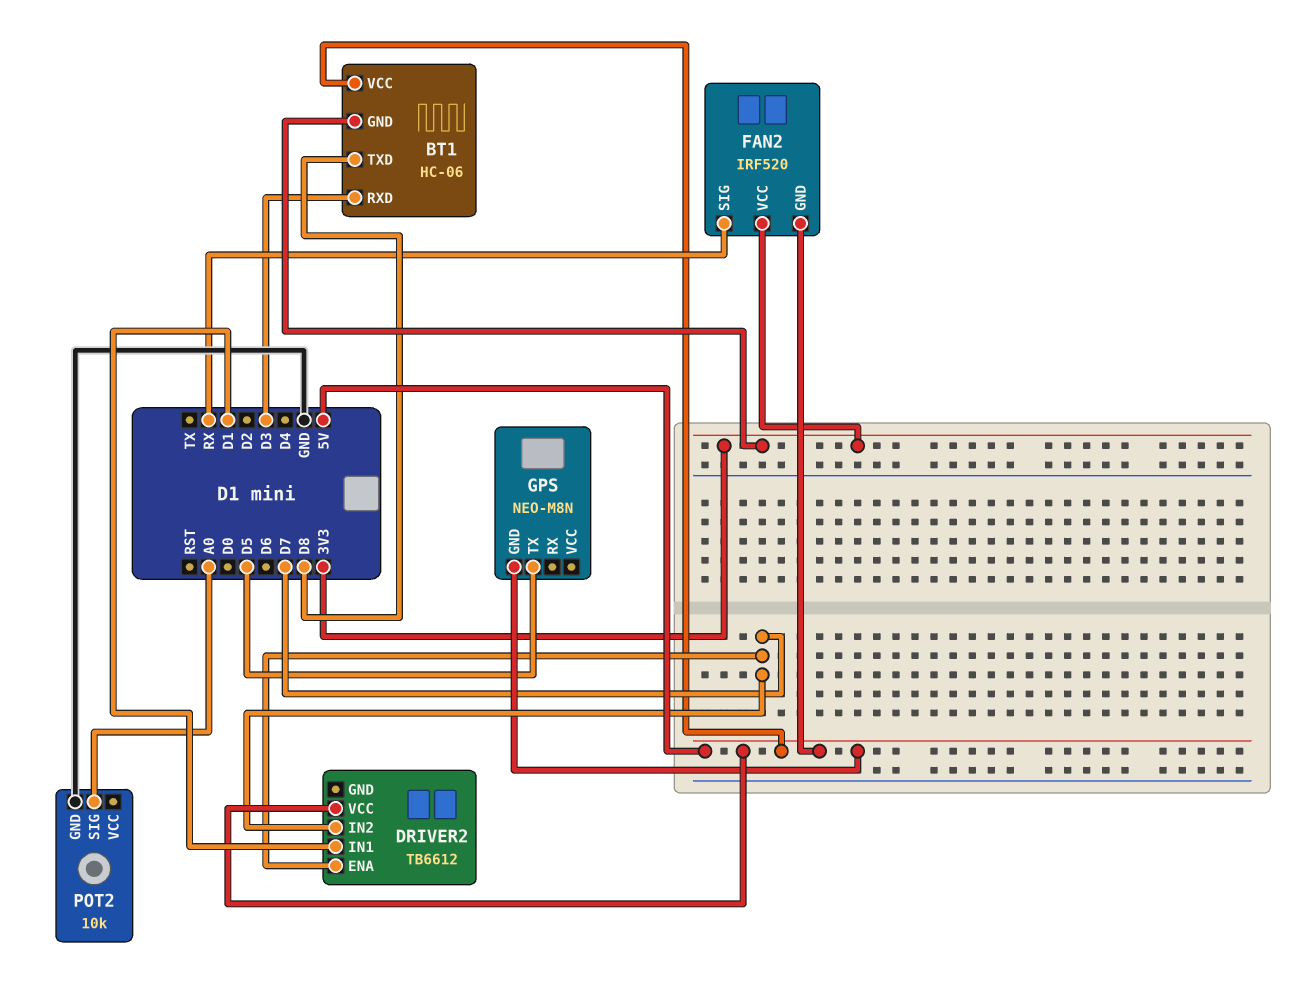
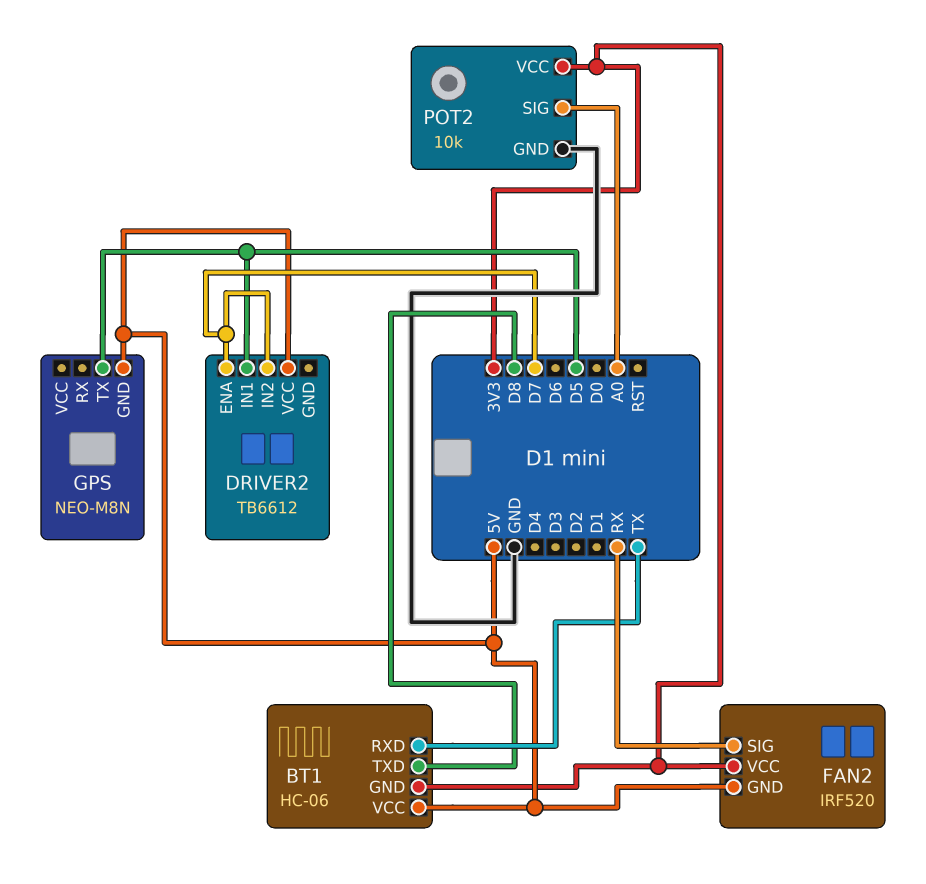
BT1 pin RXD: D3 -> TX
DRIVER2 pin IN1: D1 -> D5
POT2 pin VCC: none -> 3V3

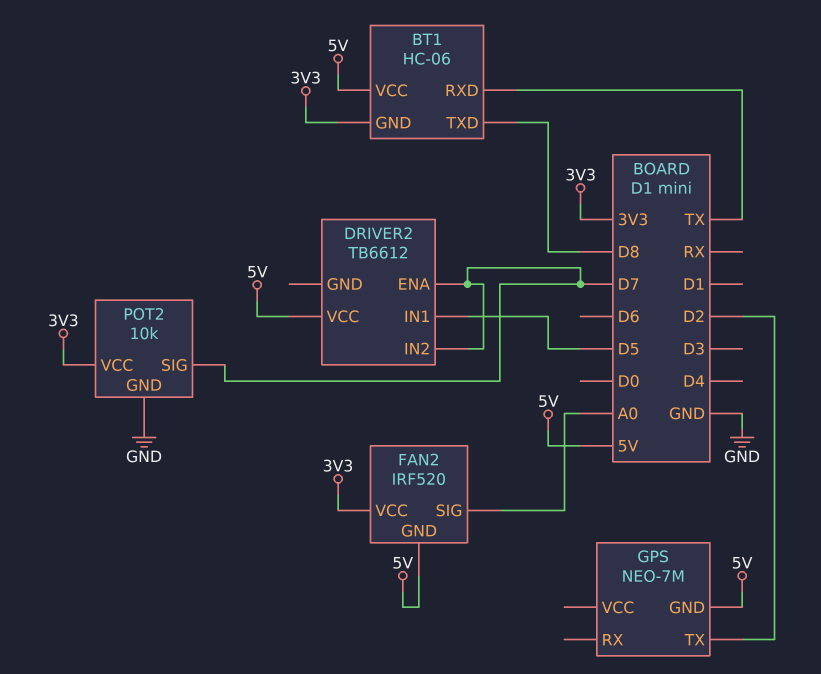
FAN2 pin SIG: RX -> A0
GPS: NEO-M8N -> NEO-7M
GPS pin TX: D5 -> D2
POT2 pin SIG: A0 -> D7

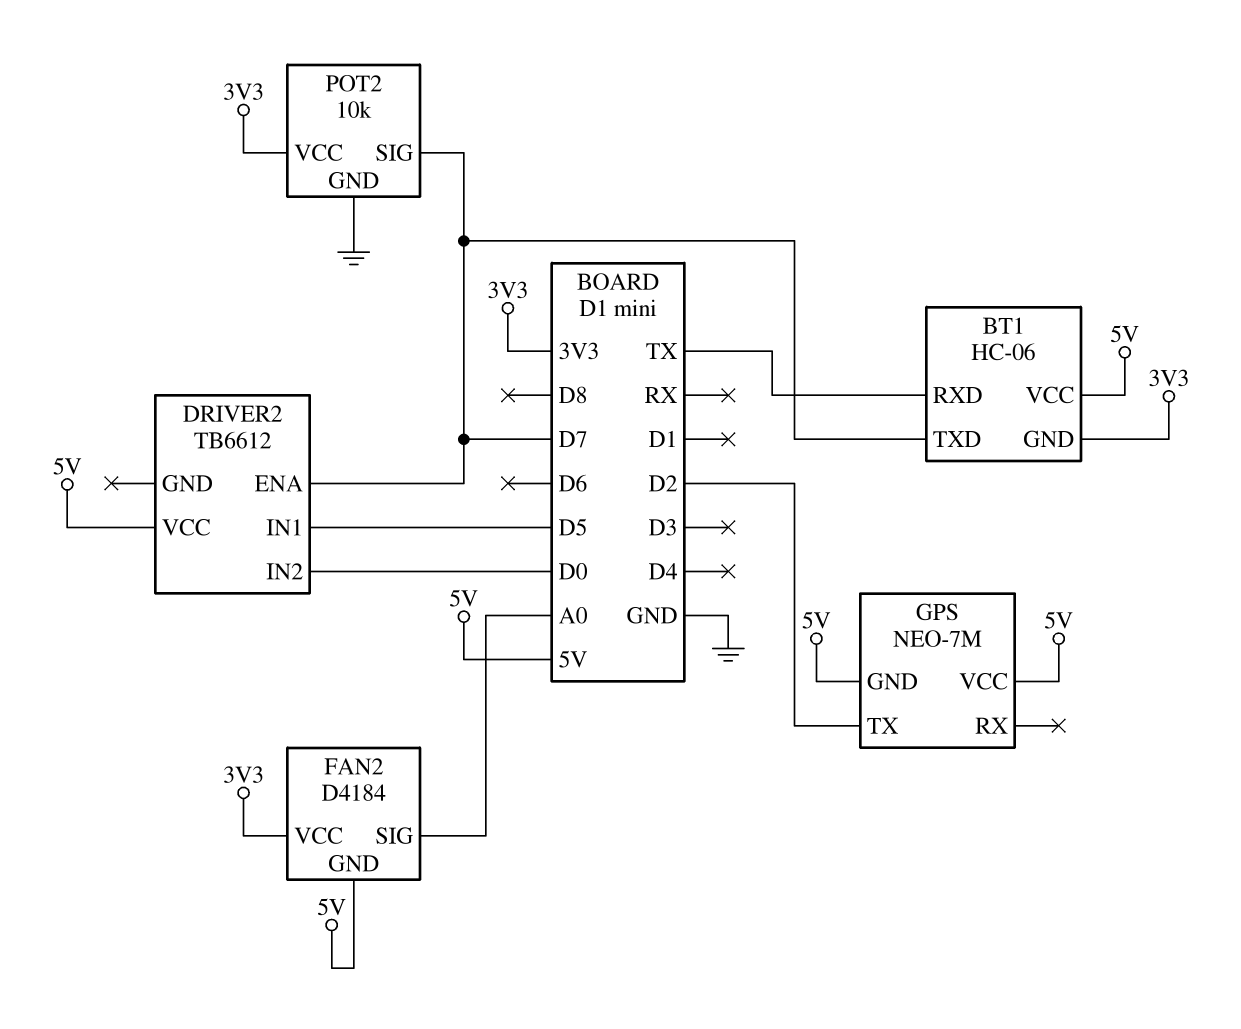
BT1 pin TXD: D8 -> D7
DRIVER2 pin IN2: D7 -> D0
FAN2: IRF520 -> D4184
GPS pin VCC: none -> 5V

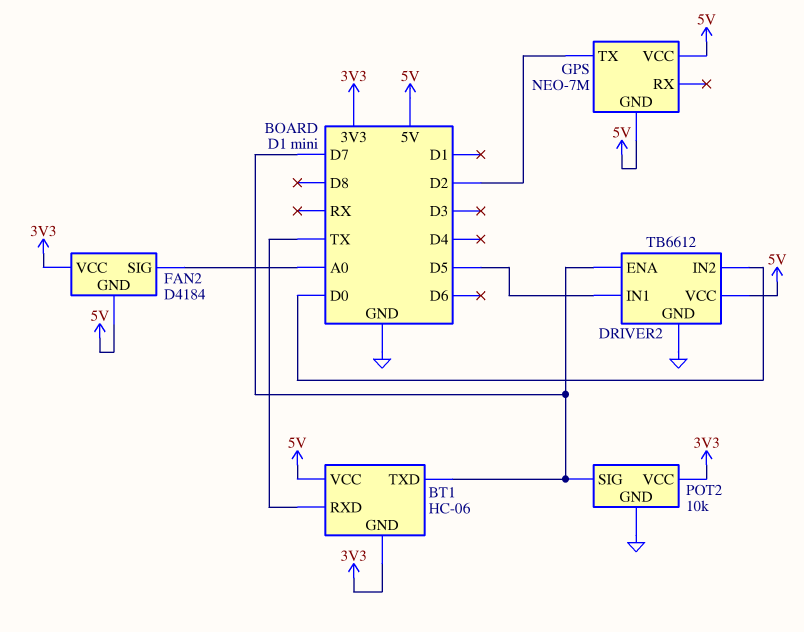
DRIVER2 pin GND: none -> GND

